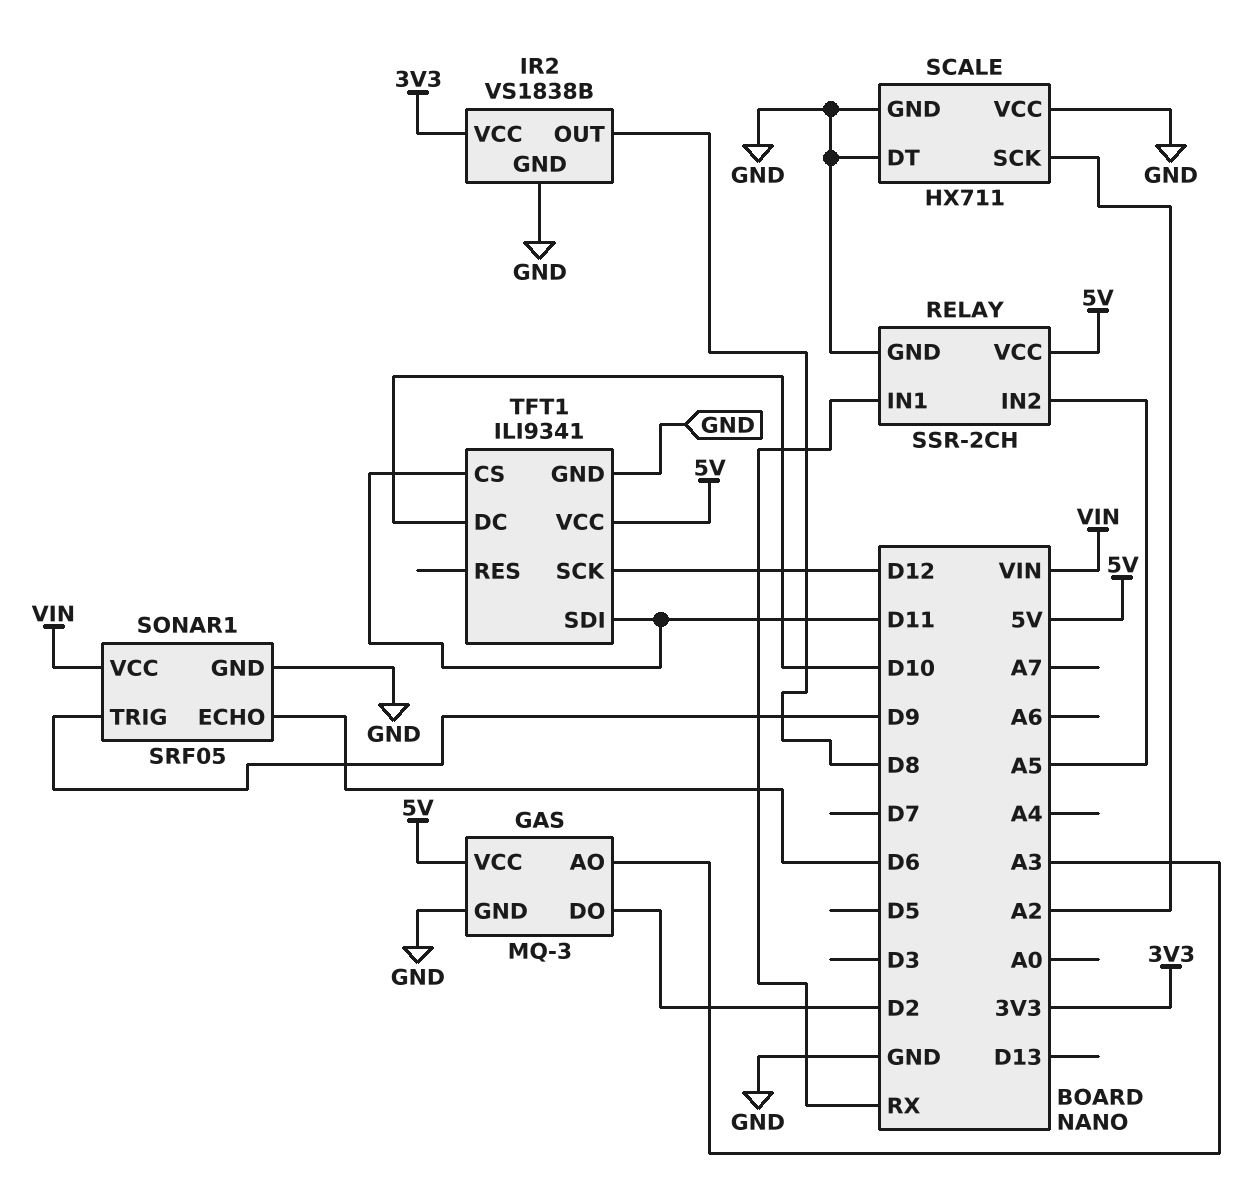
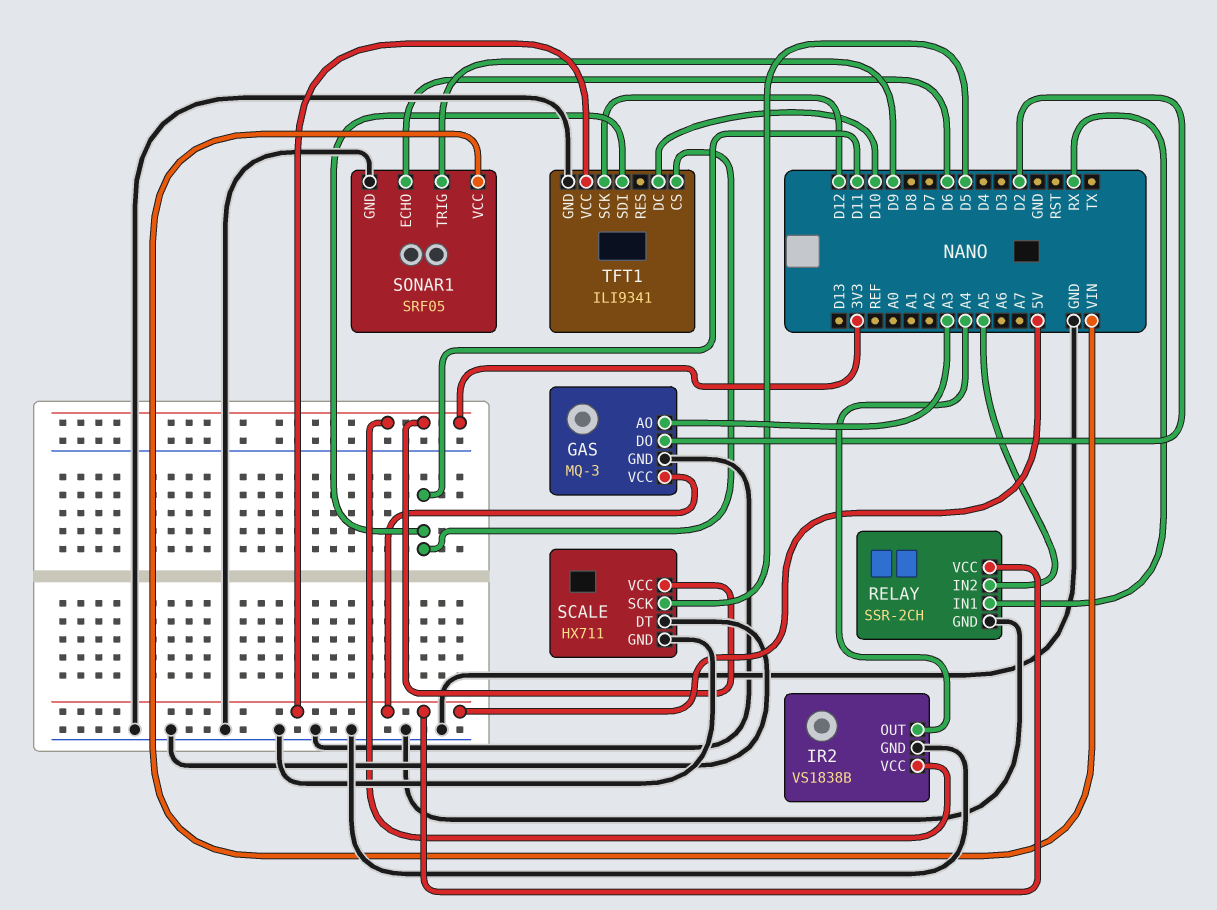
IR2 pin OUT: D8 -> A4
SCALE pin SCK: A2 -> D5
SCALE pin VCC: GND -> 3V3

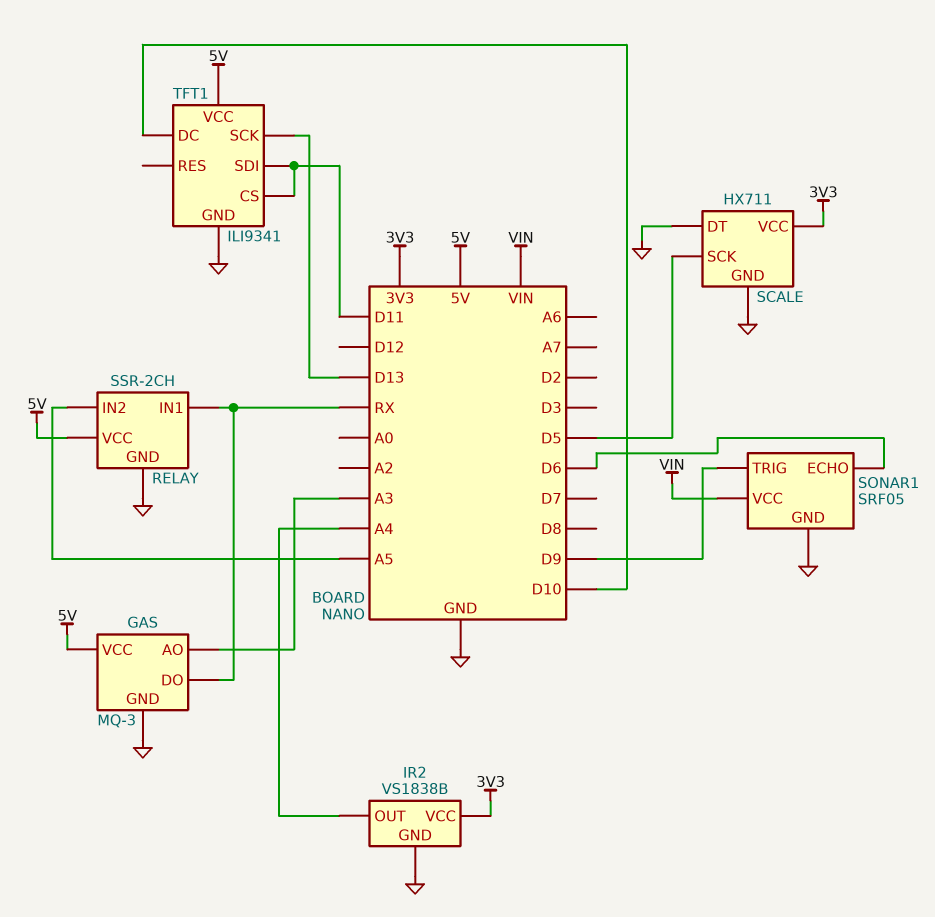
GAS pin DO: D2 -> RX
TFT1 pin SCK: D12 -> D13

